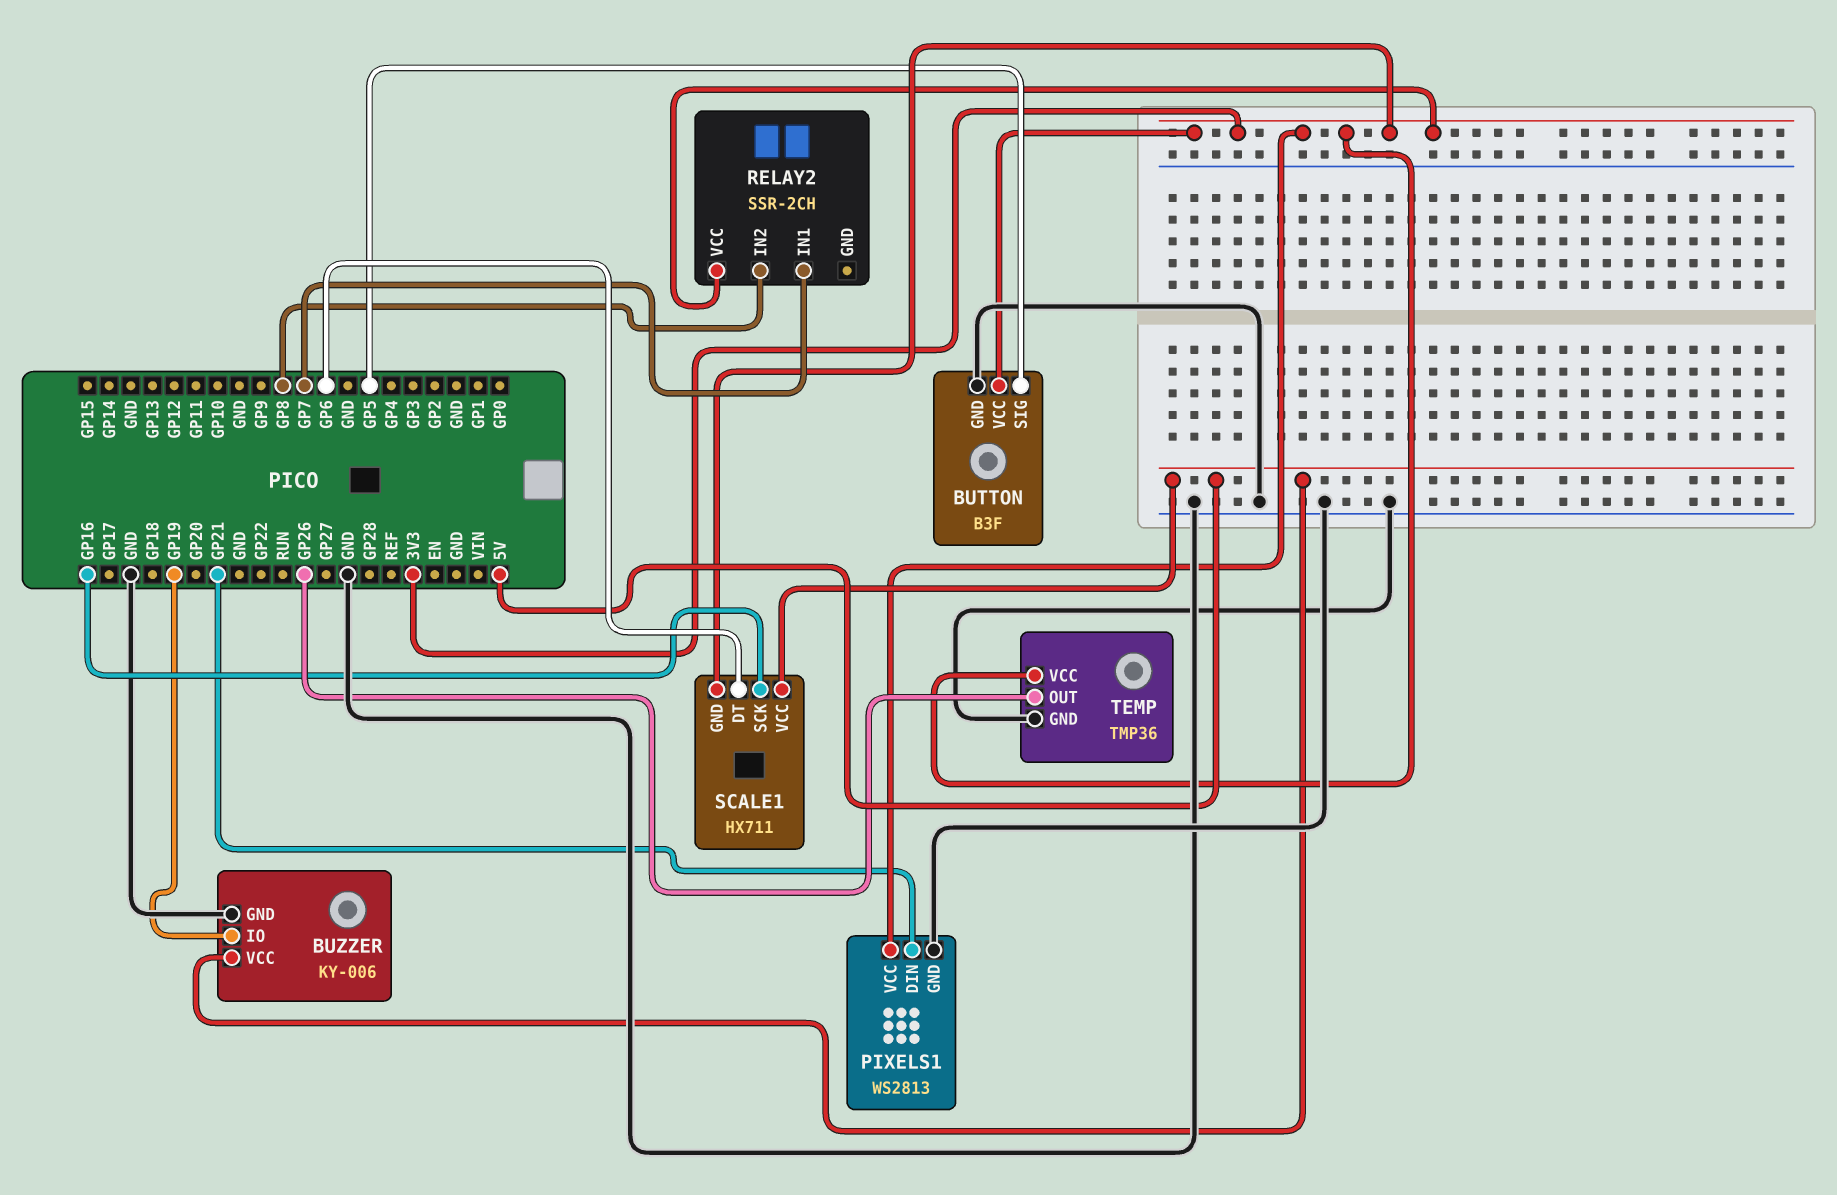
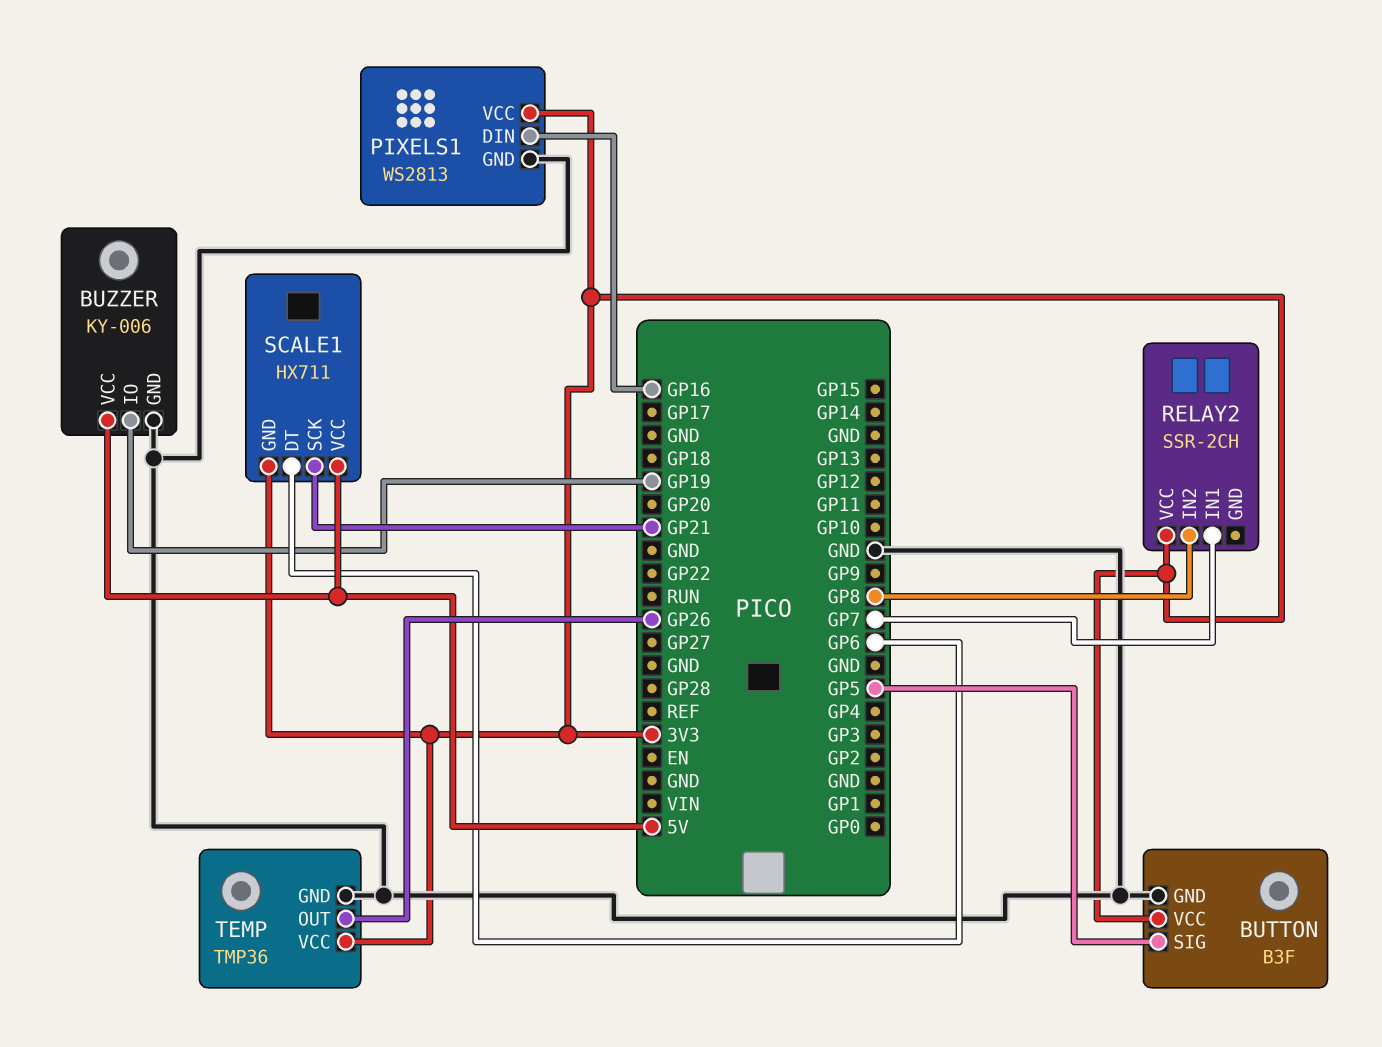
PIXELS1 pin DIN: GP21 -> GP16
SCALE1 pin SCK: GP16 -> GP21

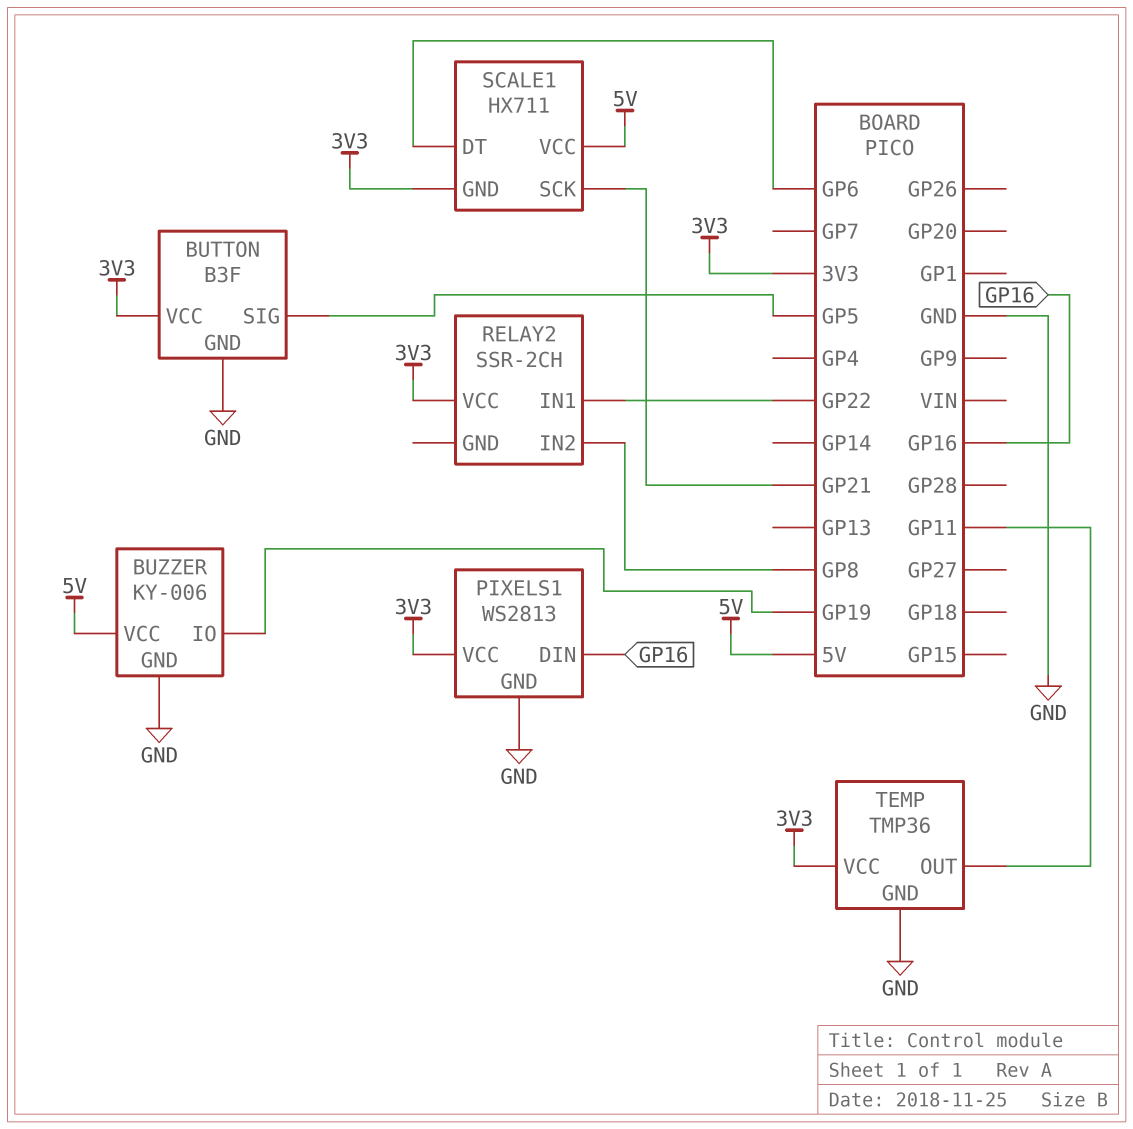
RELAY2 pin IN1: GP7 -> GP22
TEMP pin OUT: GP26 -> GP11

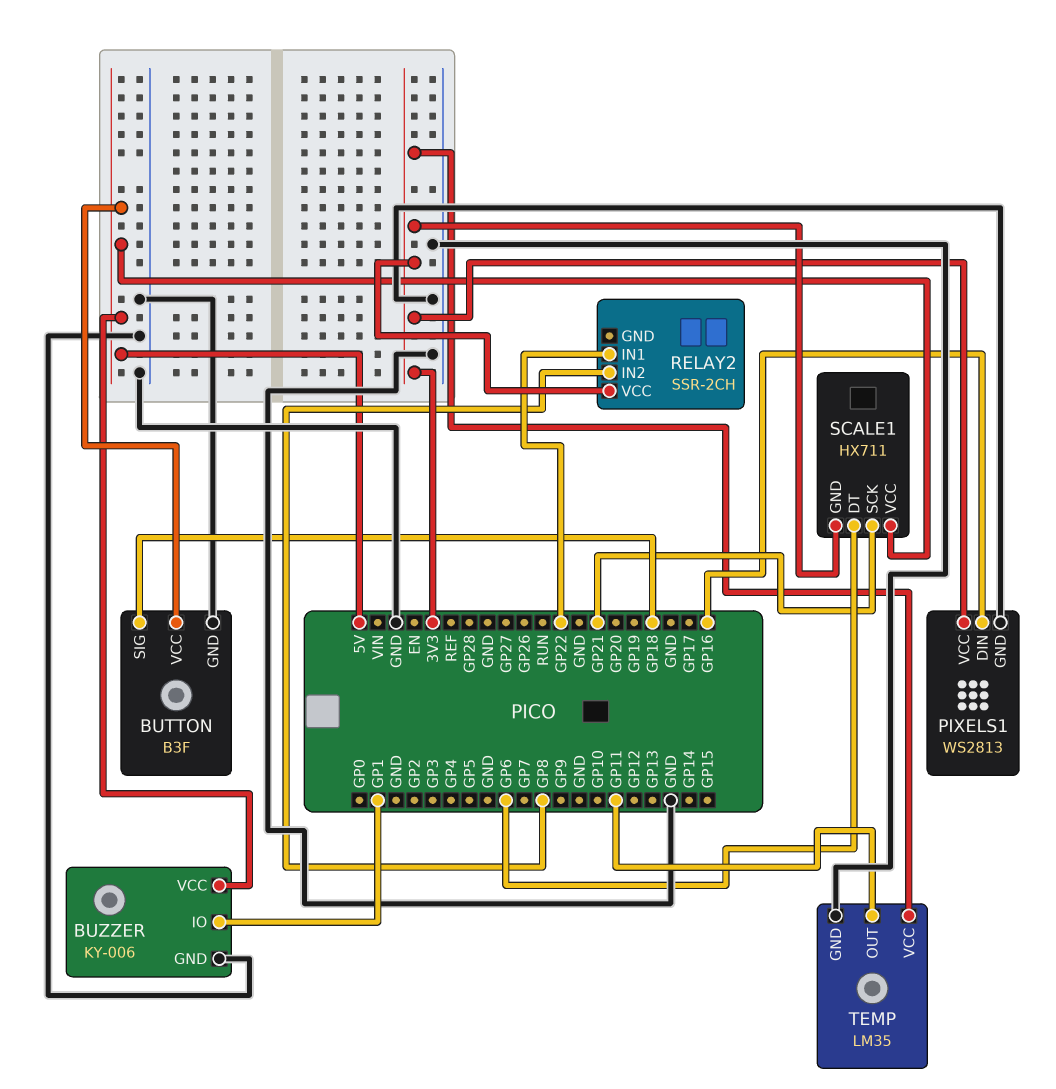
BUTTON pin SIG: GP5 -> GP18
BUTTON pin VCC: 3V3 -> 5V
BUZZER pin IO: GP19 -> GP1
TEMP: TMP36 -> LM35

